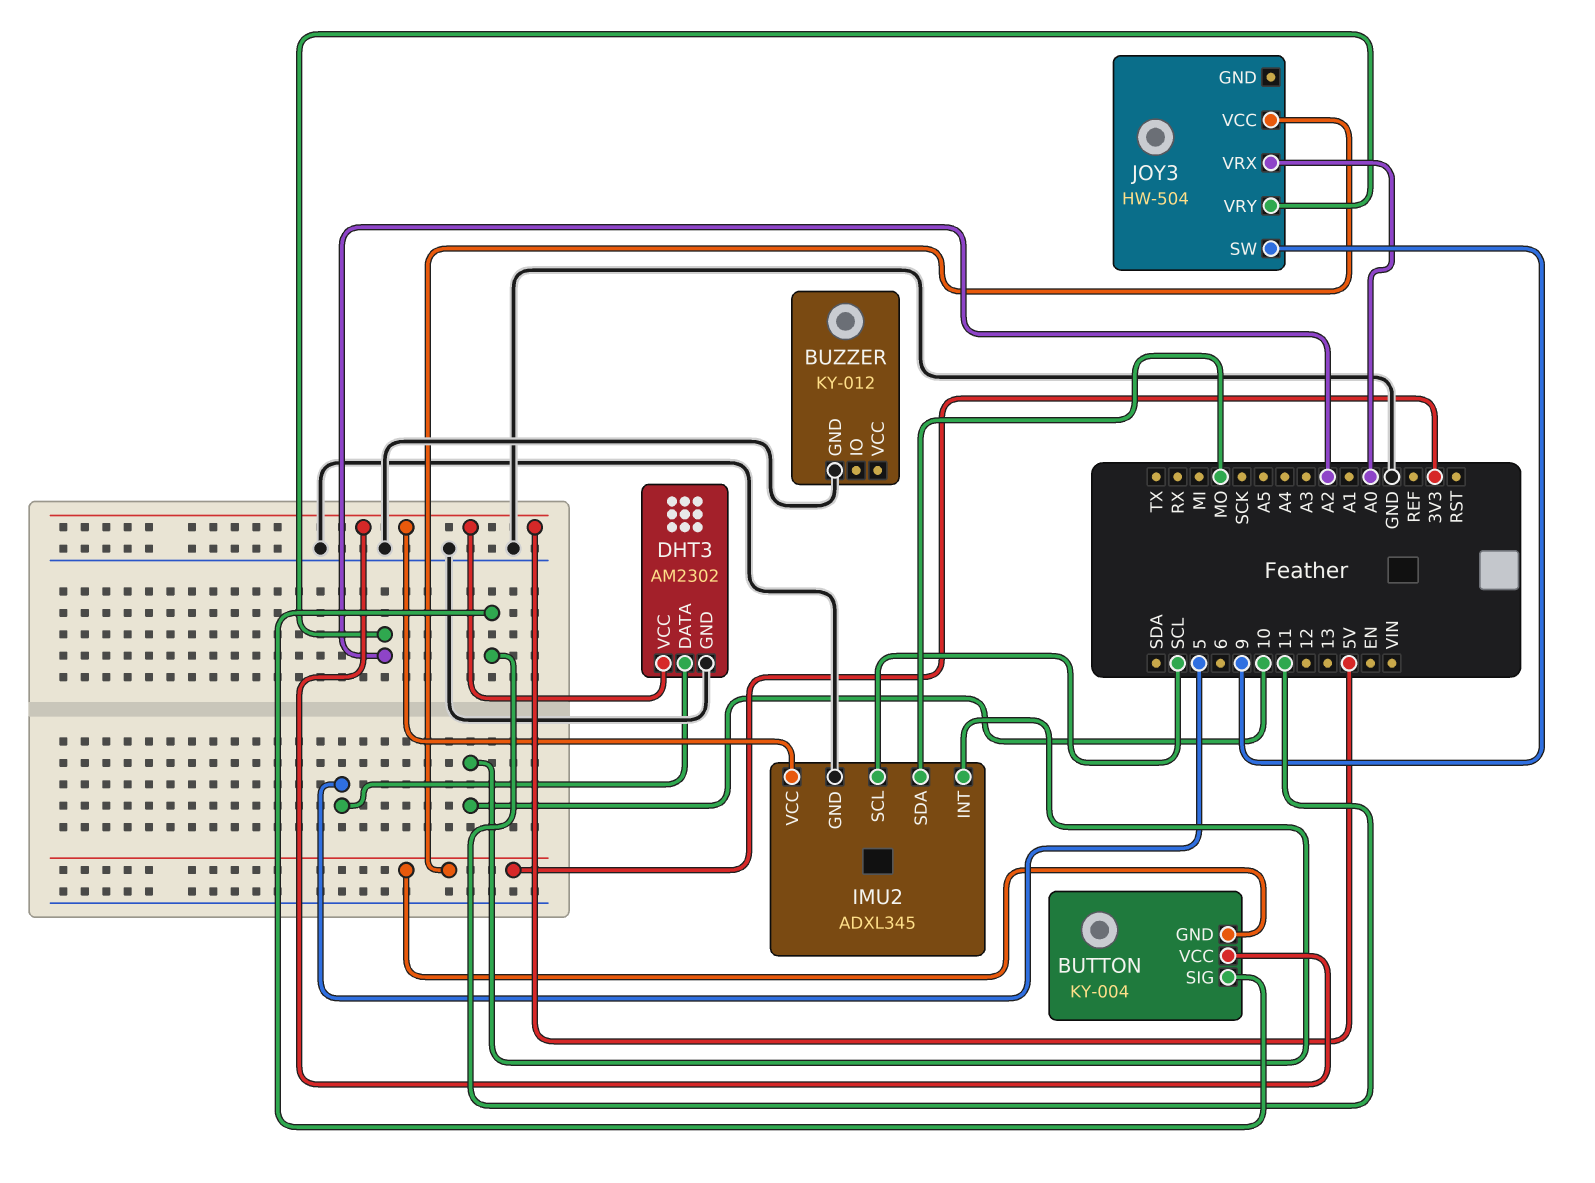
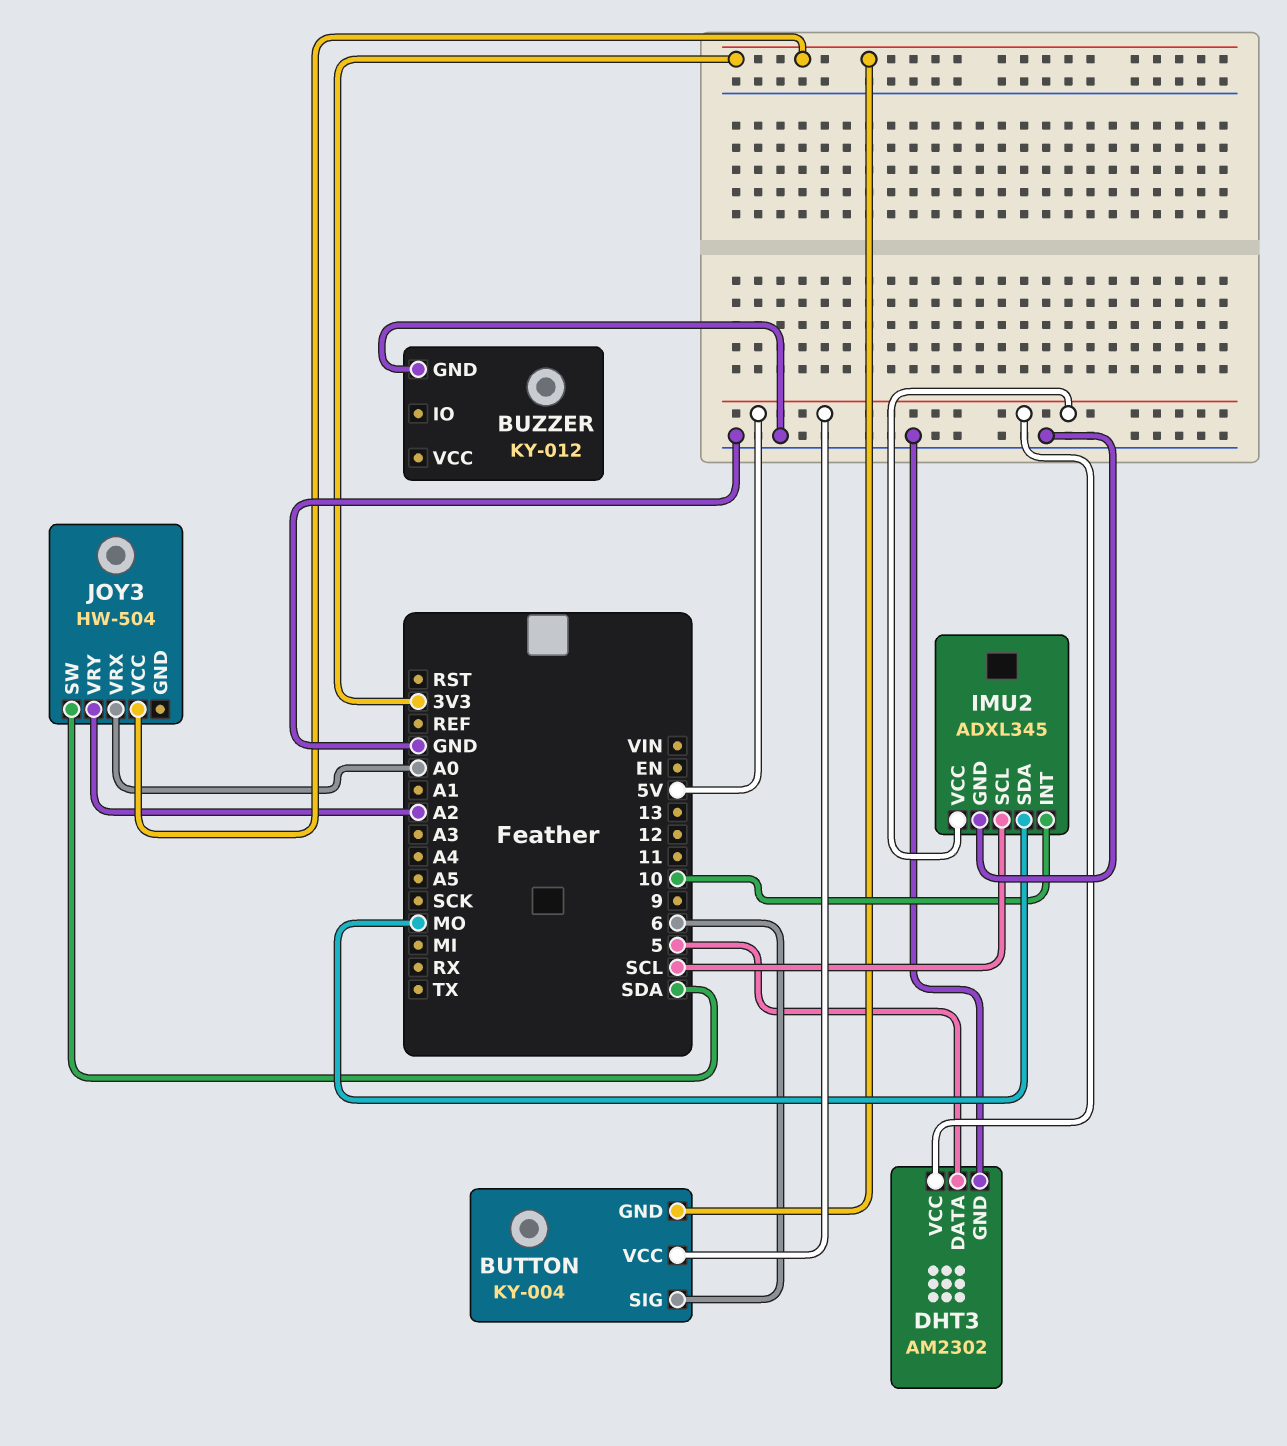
BUTTON pin SIG: 11 -> 6
JOY3 pin SW: 9 -> SDA

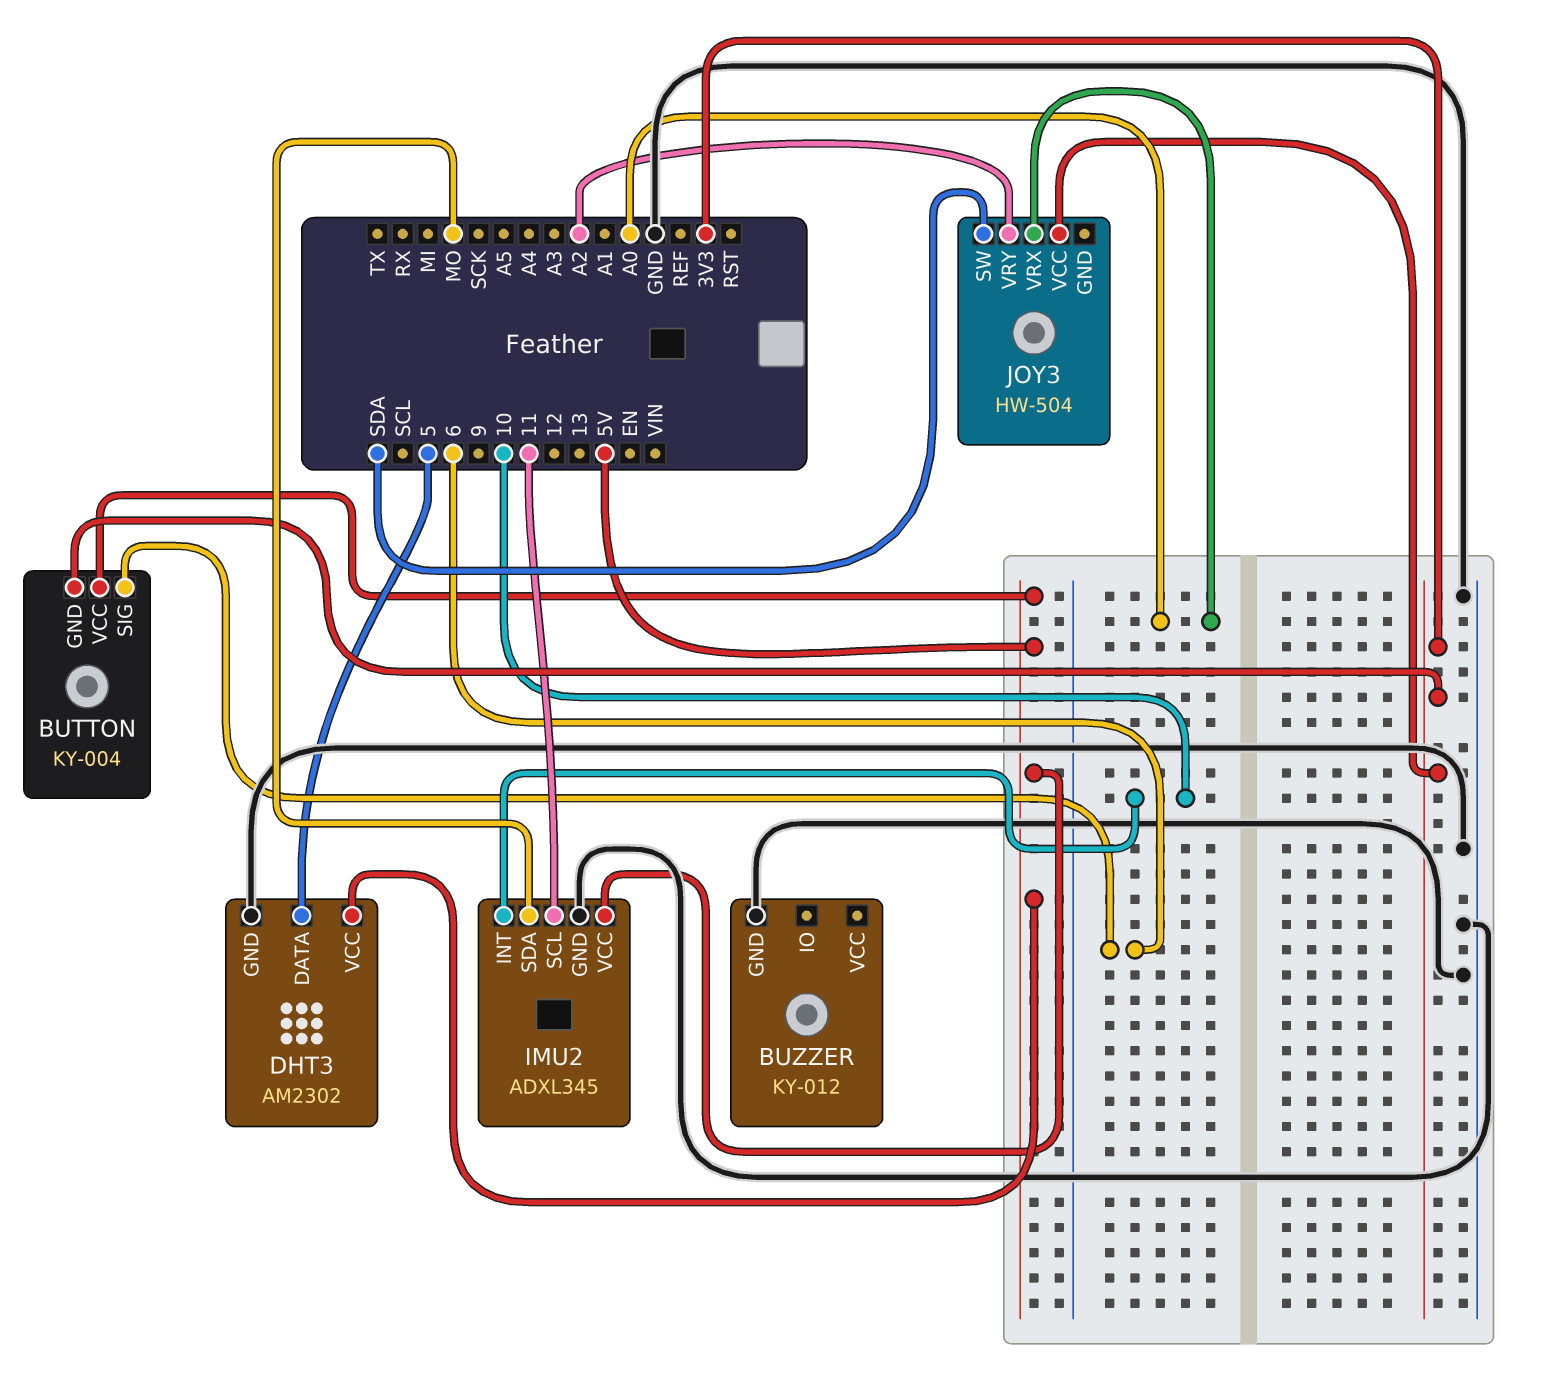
IMU2 pin SCL: SCL -> 11

